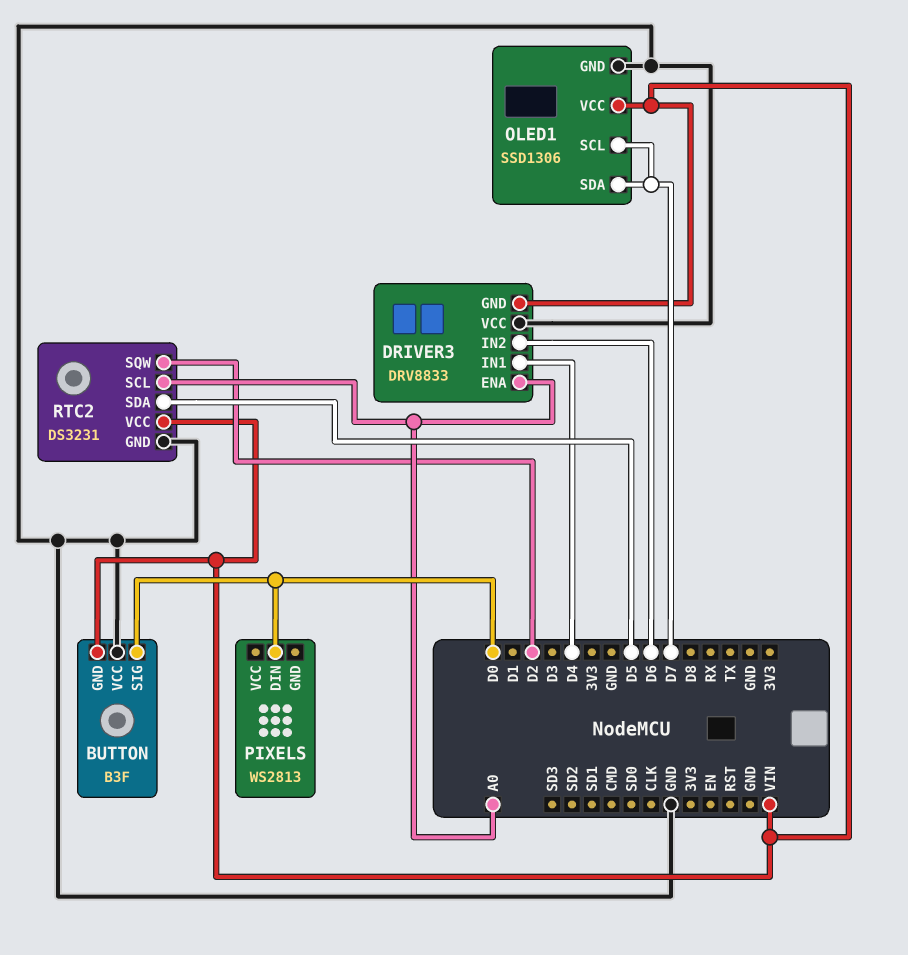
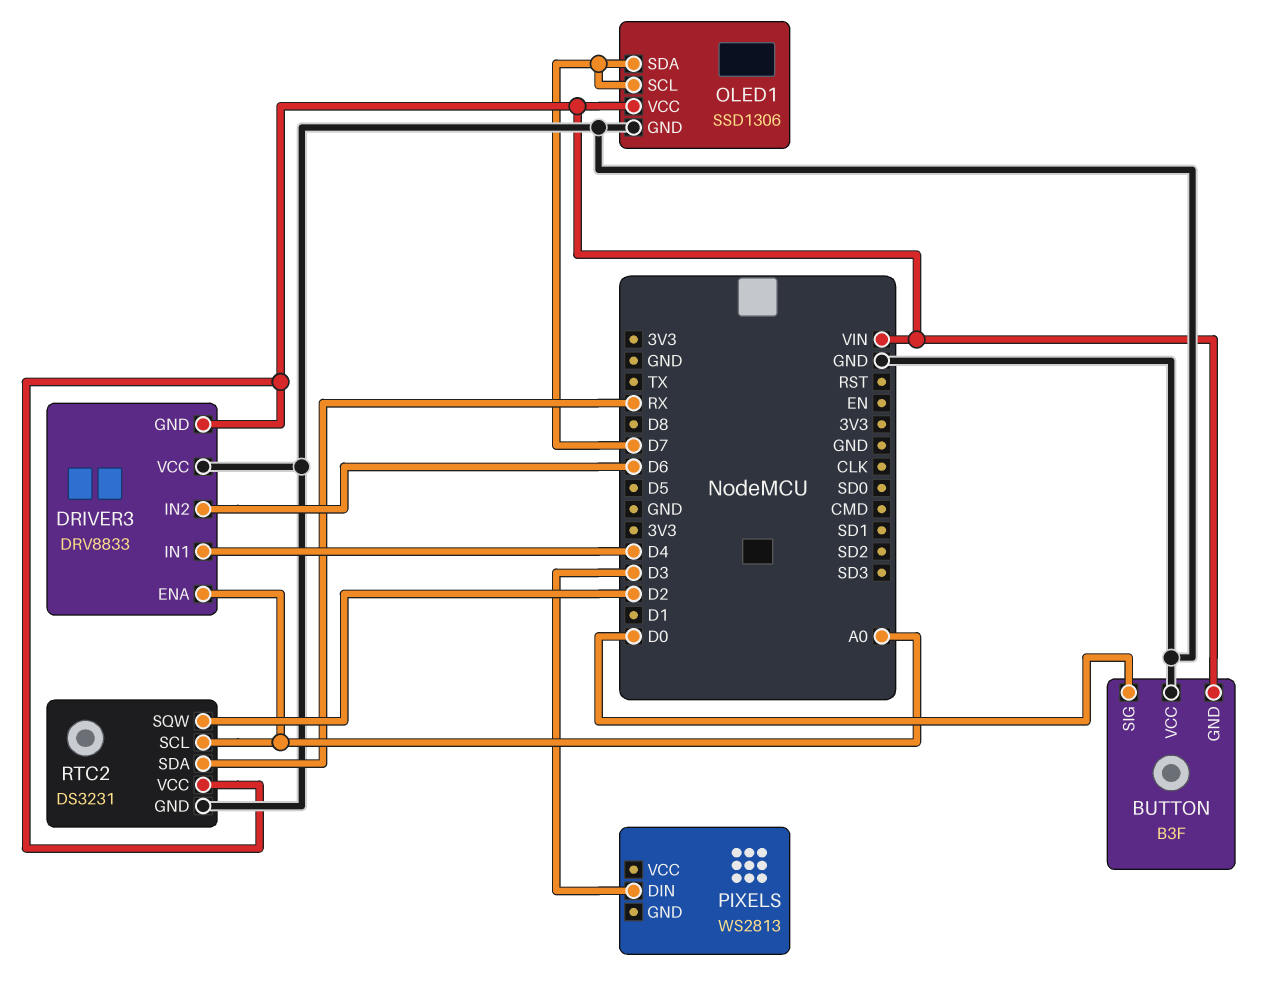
PIXELS pin DIN: D0 -> D3
RTC2 pin SDA: D5 -> RX

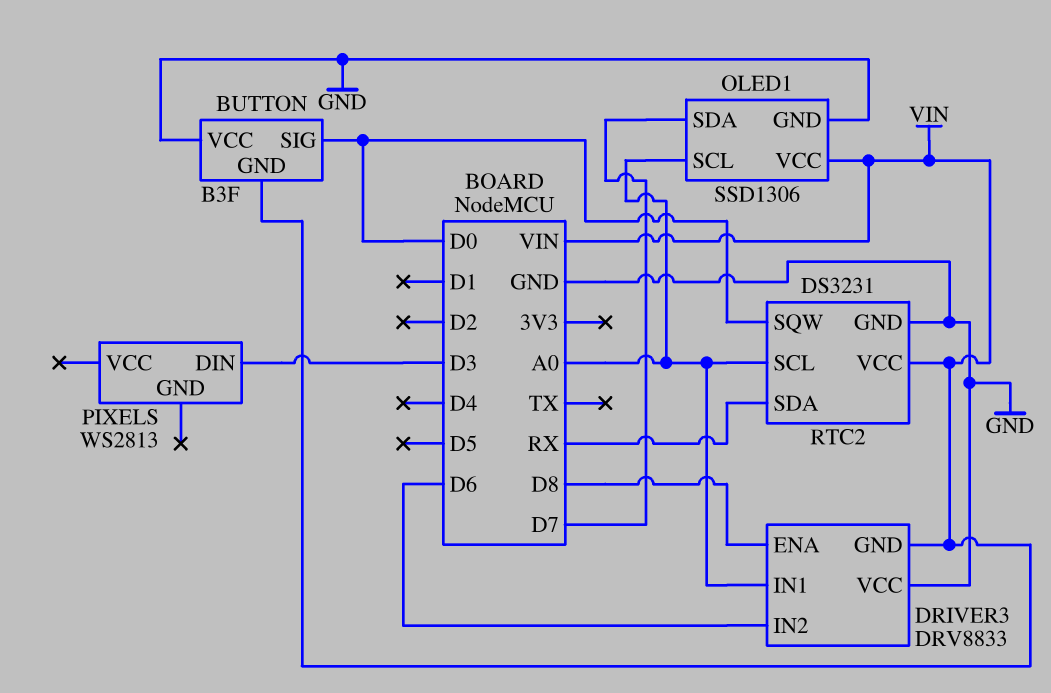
DRIVER3 pin ENA: A0 -> D8
DRIVER3 pin IN1: D4 -> A0
OLED1 pin SCL: D7 -> A0
RTC2 pin SQW: D2 -> D0

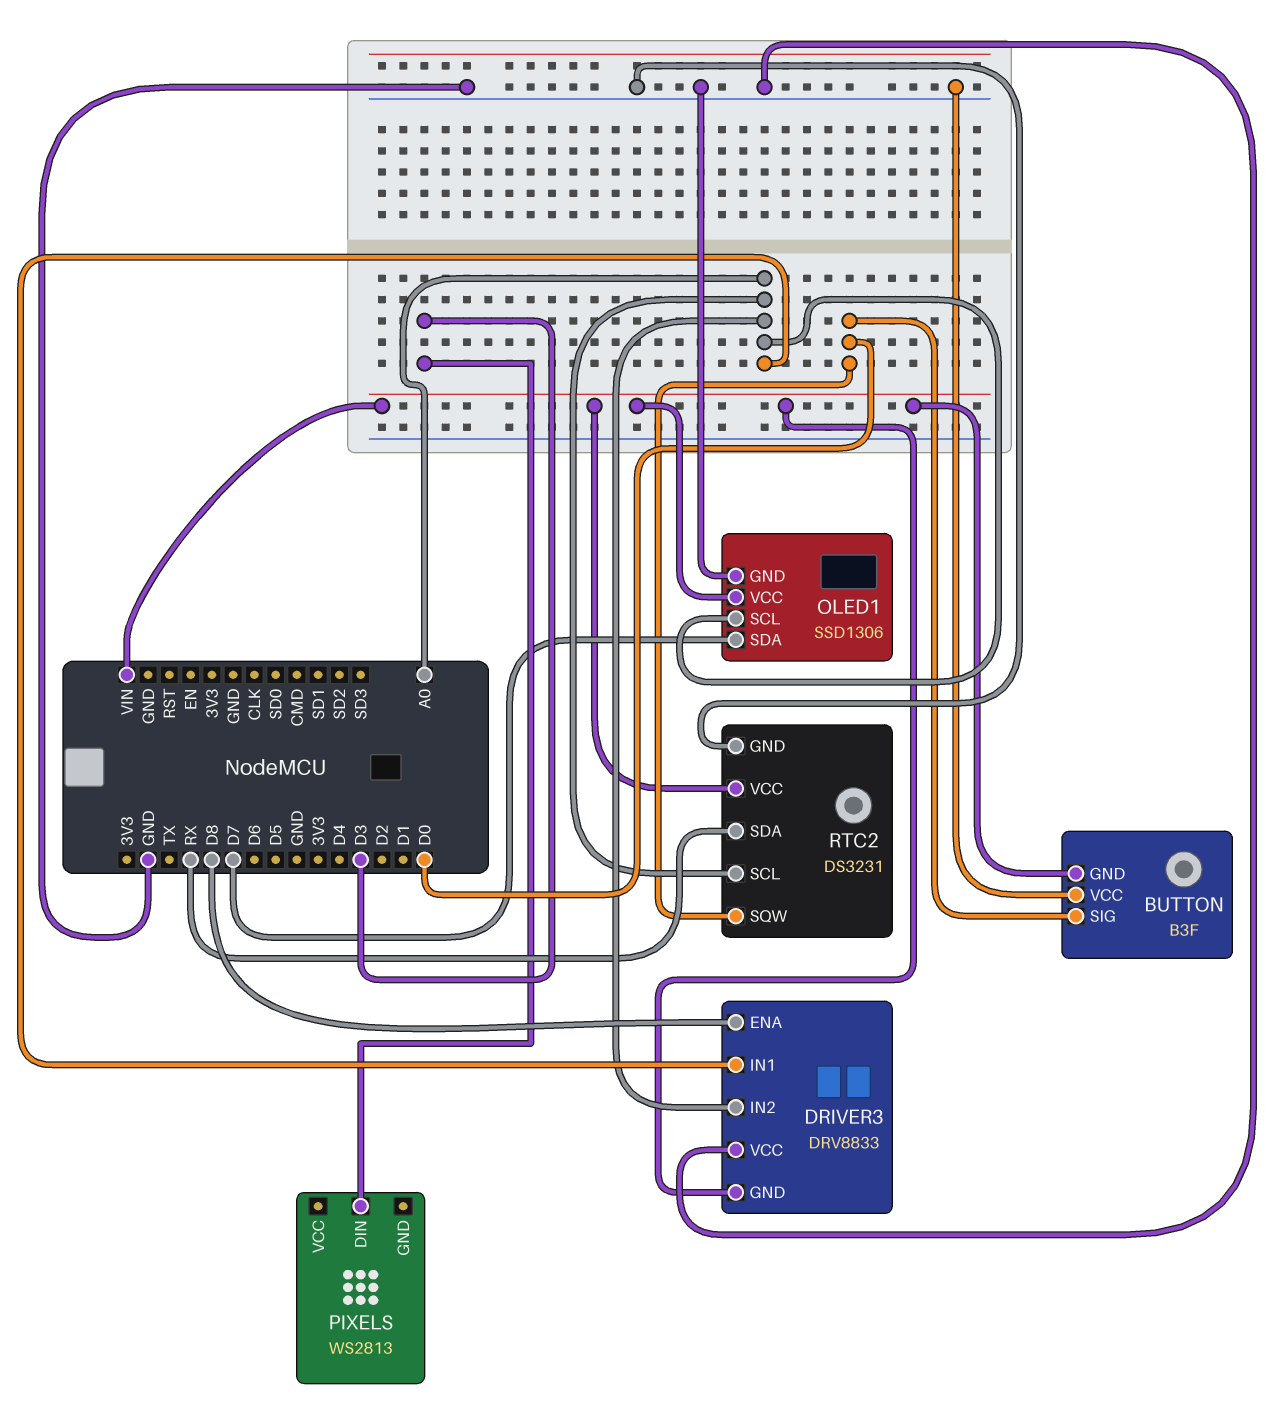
DRIVER3 pin IN2: D6 -> A0

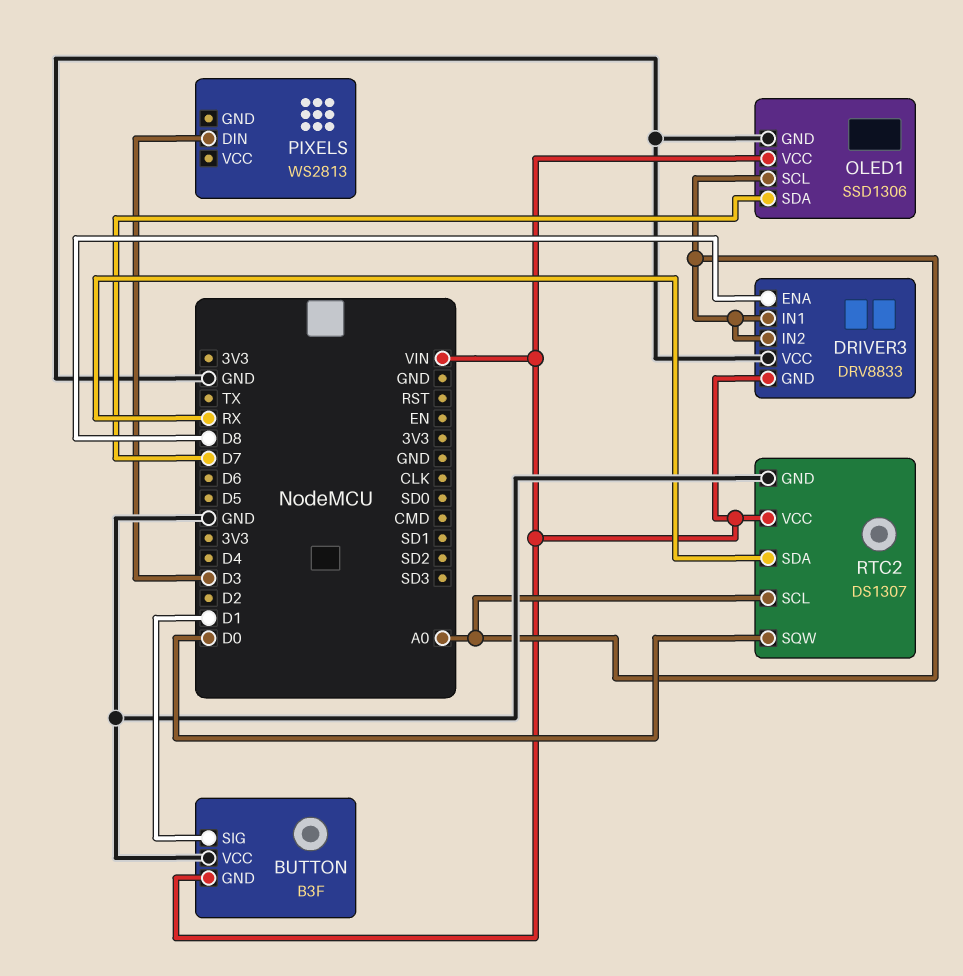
BUTTON pin SIG: D0 -> D1
RTC2: DS3231 -> DS1307

